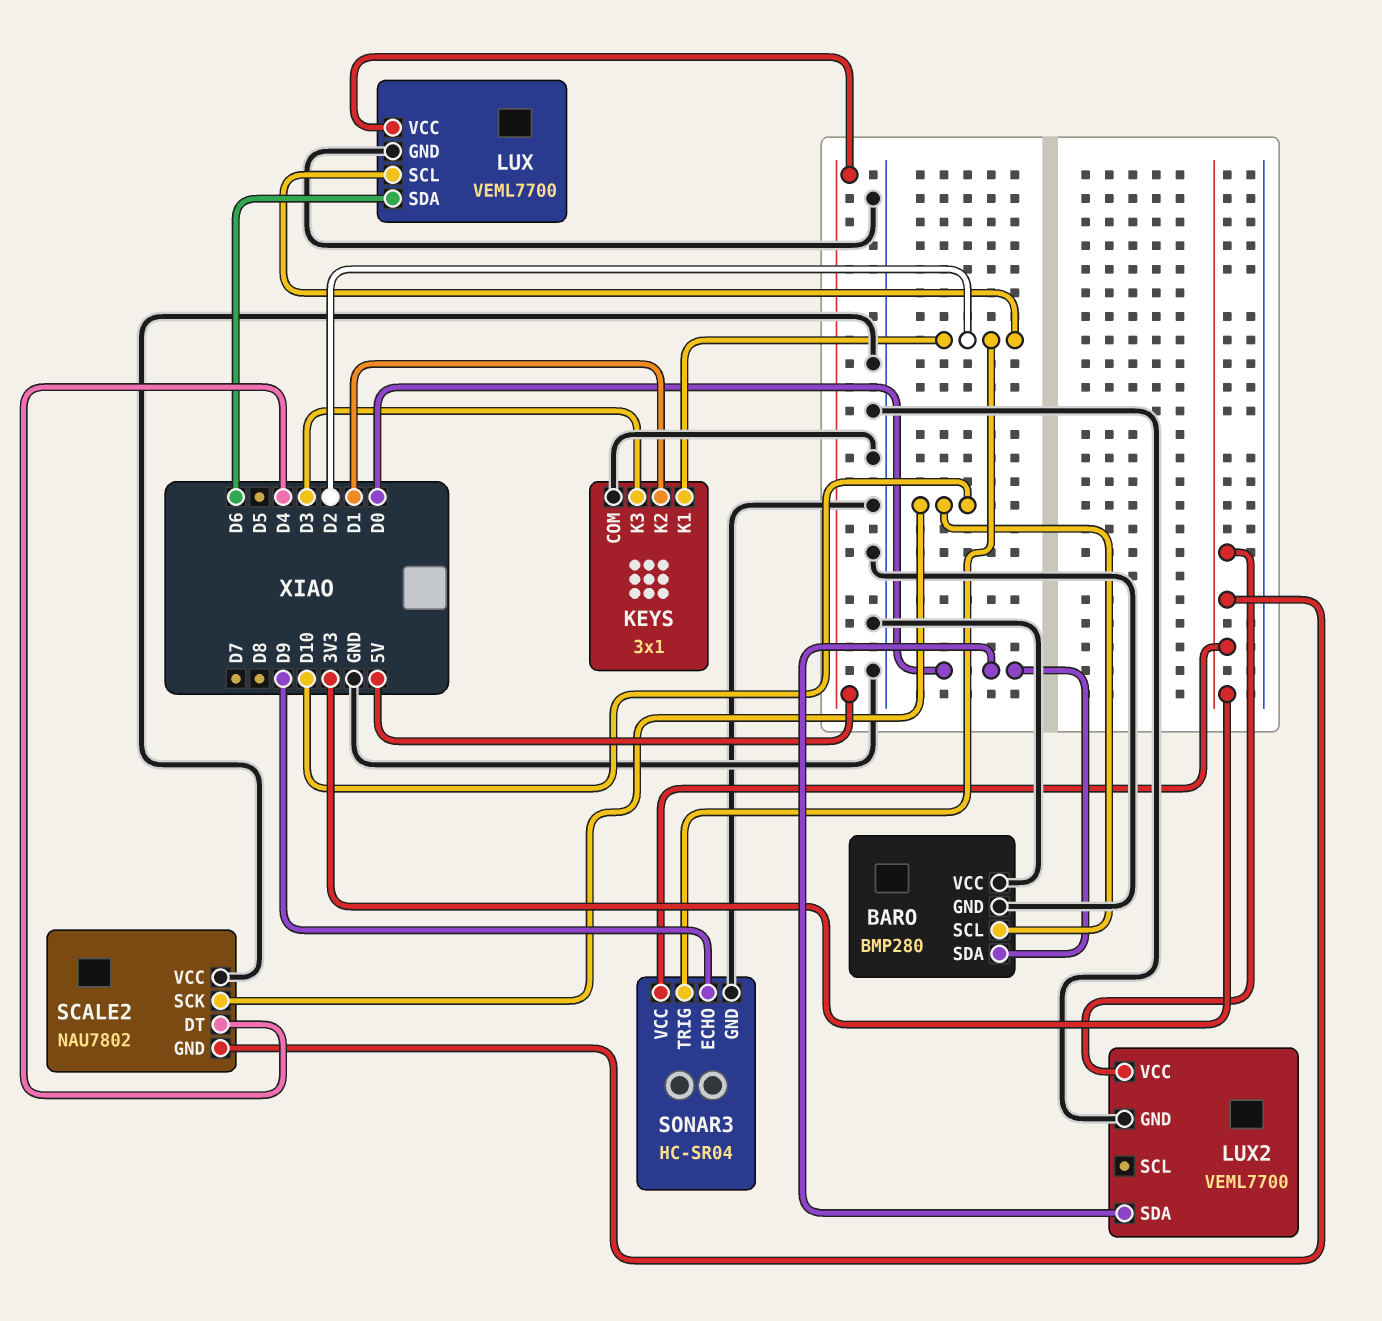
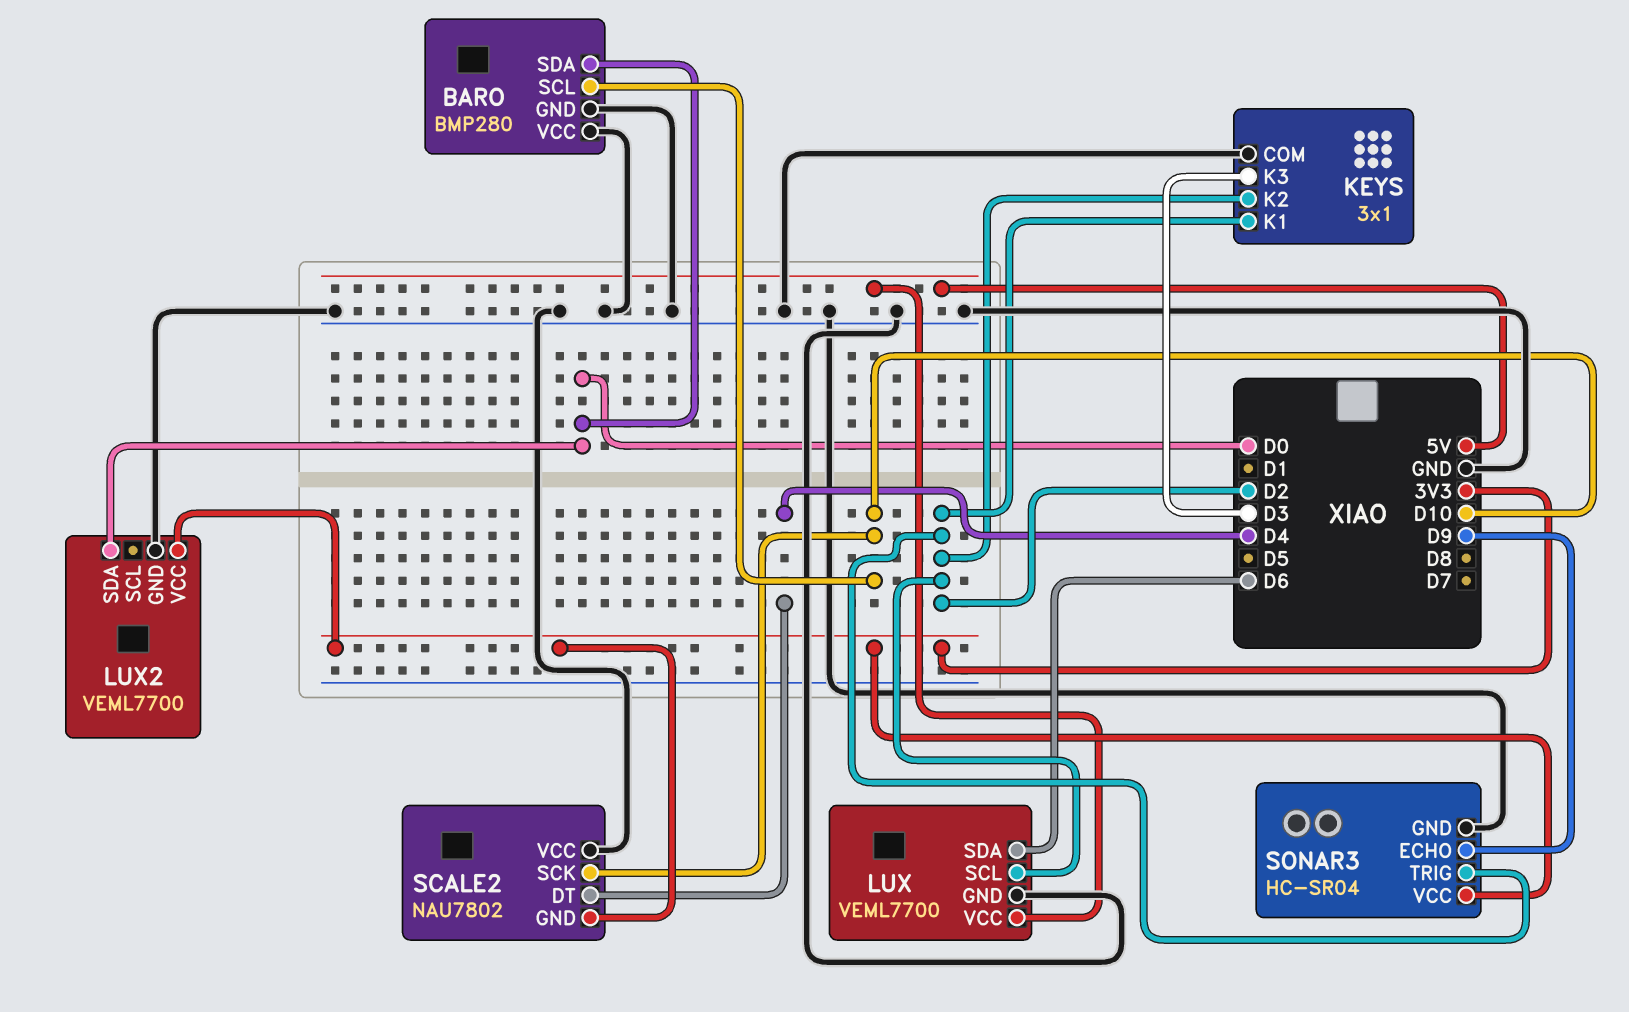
KEYS pin K2: D1 -> D2

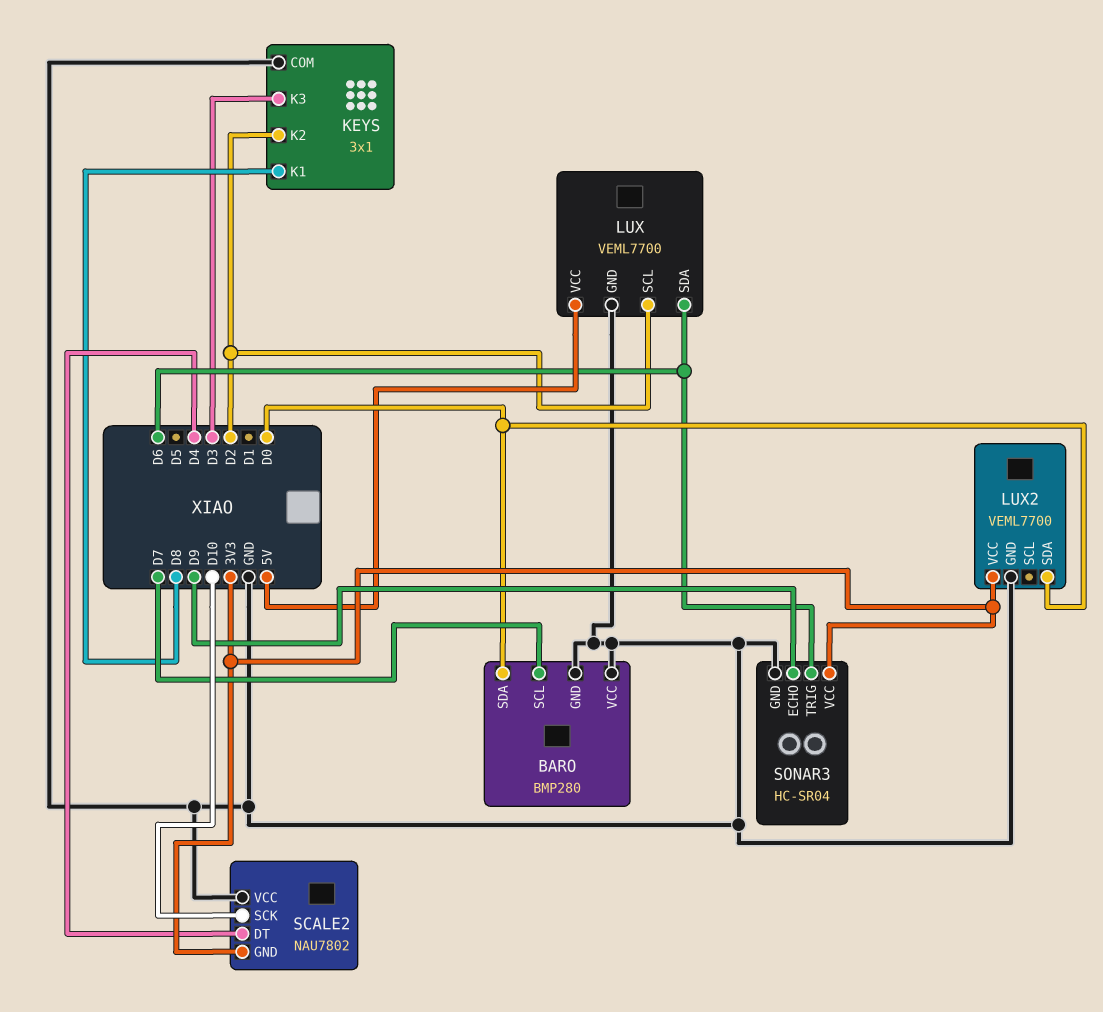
BARO pin SCL: D10 -> D7
KEYS pin K1: D2 -> D8
SONAR3 pin TRIG: D2 -> D6

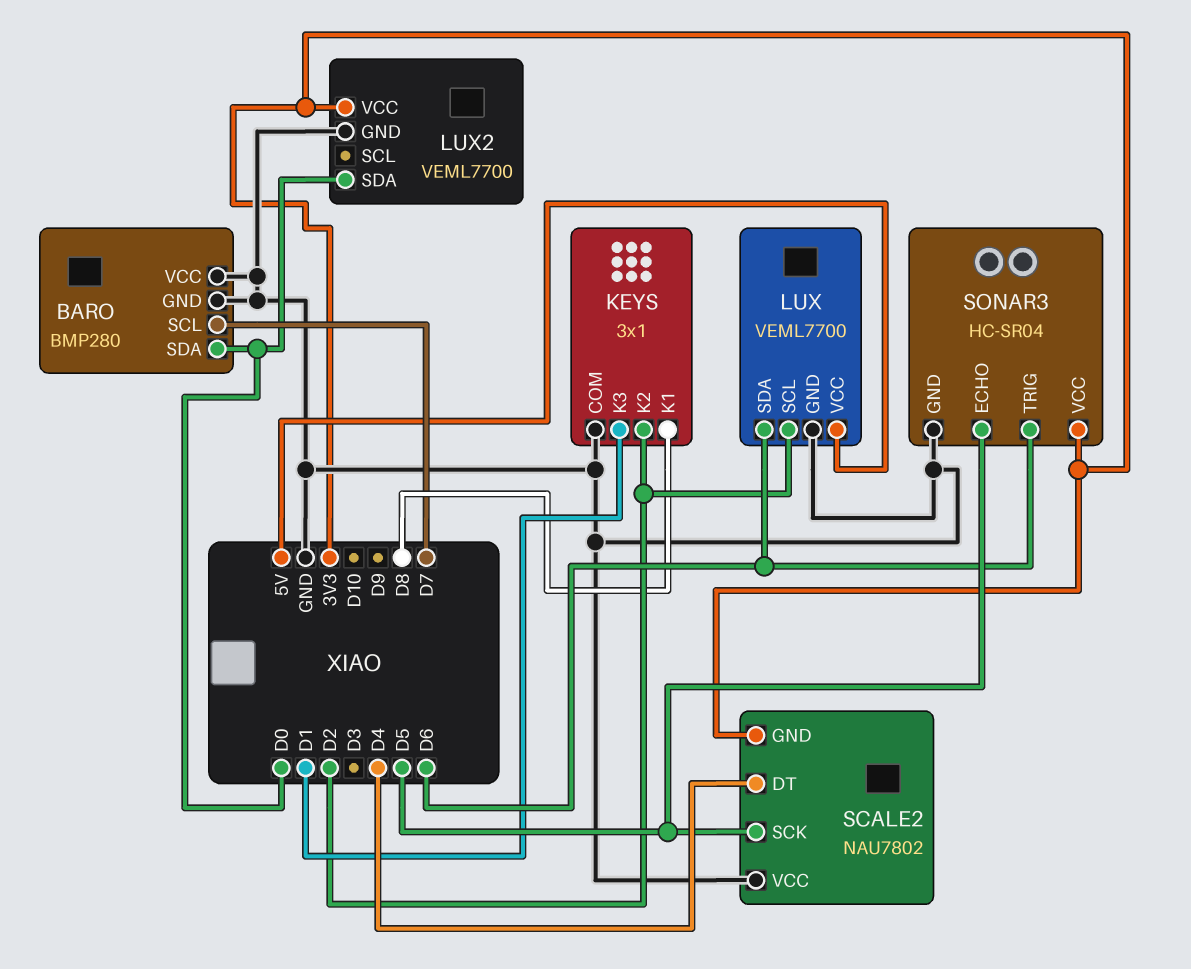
KEYS pin K3: D3 -> D1
SCALE2 pin SCK: D10 -> D5
SONAR3 pin ECHO: D9 -> D5

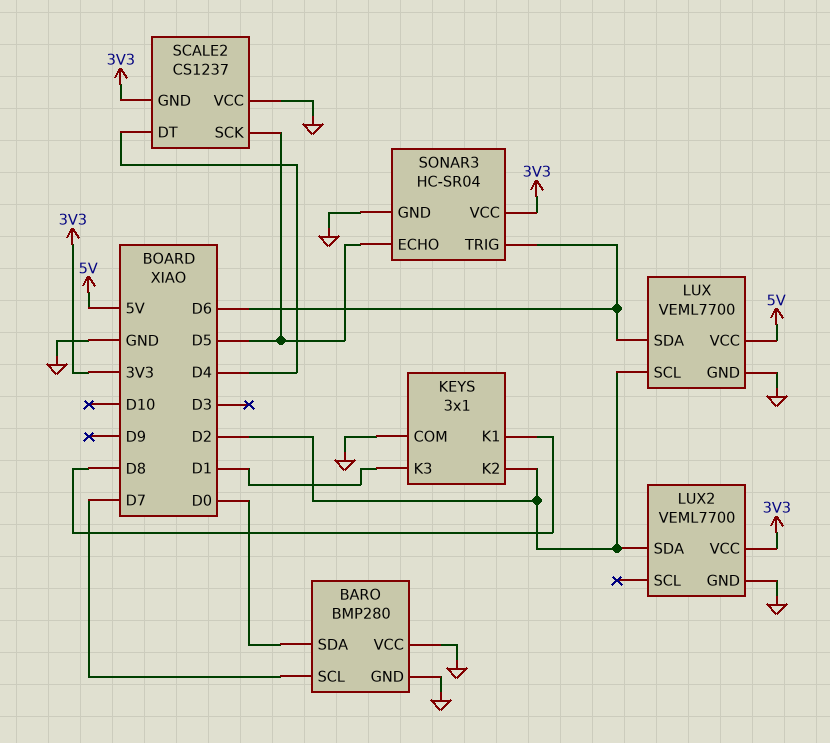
LUX2 pin SDA: D0 -> D2
SCALE2: NAU7802 -> CS1237

